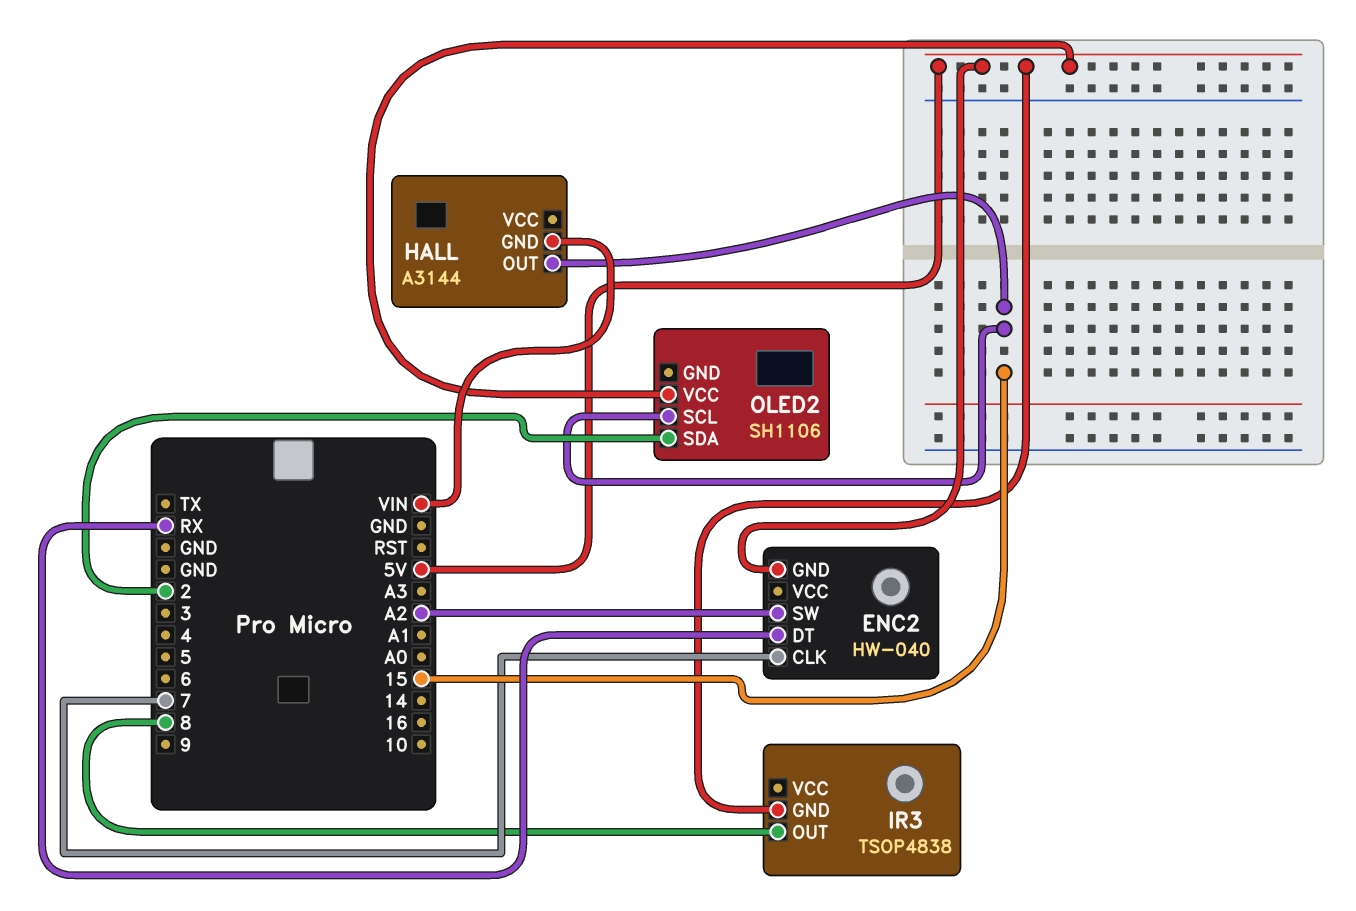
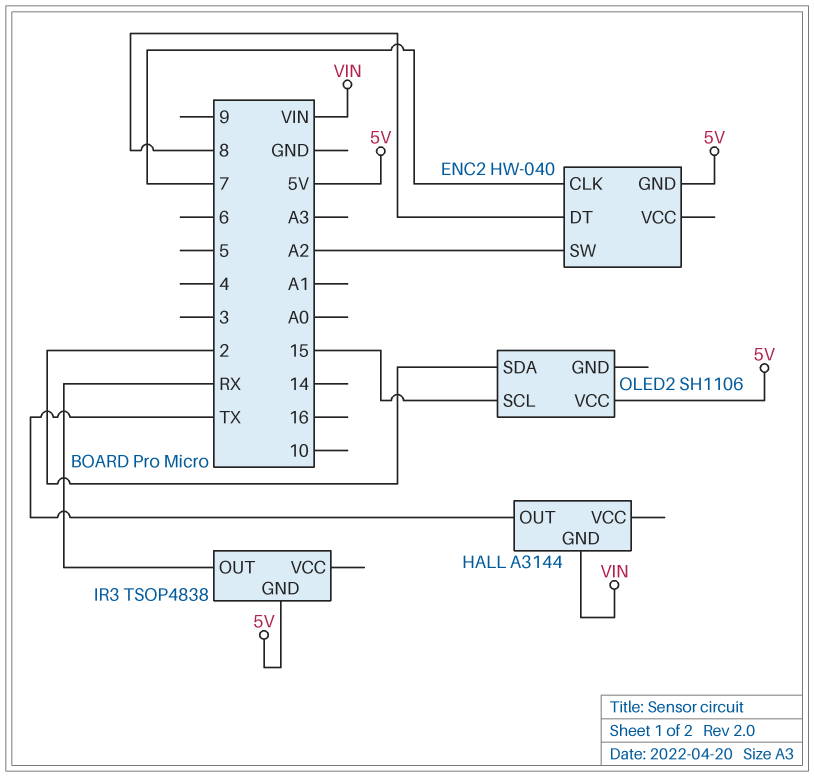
ENC2 pin DT: RX -> 8
HALL pin OUT: 15 -> TX
IR3 pin OUT: 8 -> RX

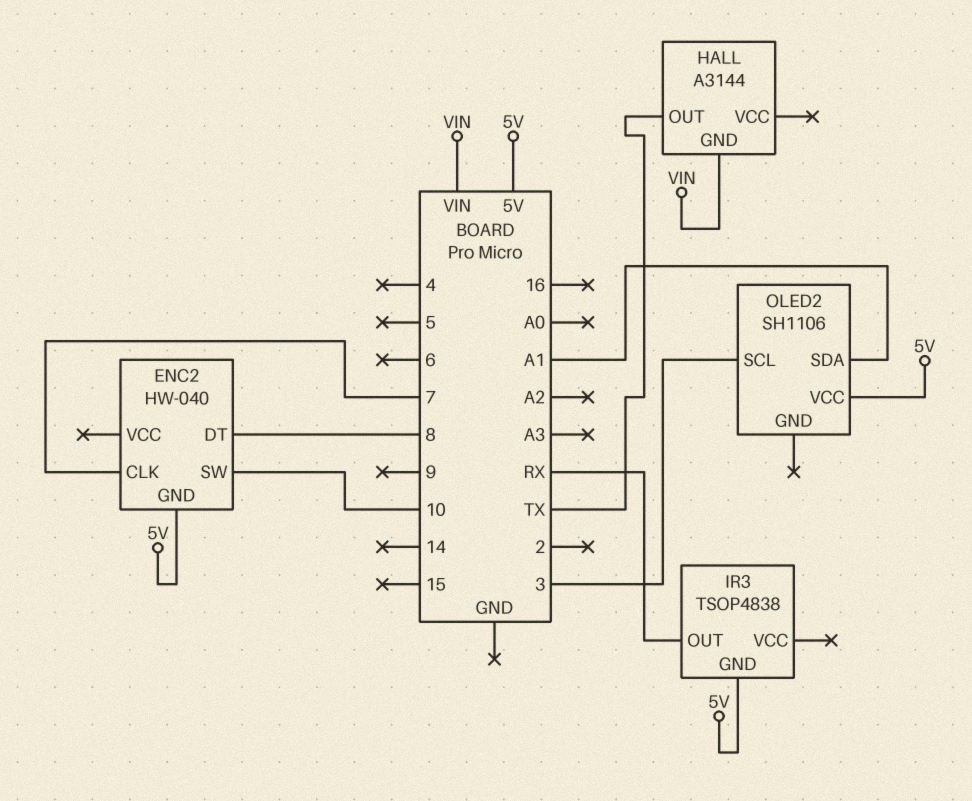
ENC2 pin SW: A2 -> 10
OLED2 pin SCL: 15 -> 3
OLED2 pin SDA: 2 -> A1

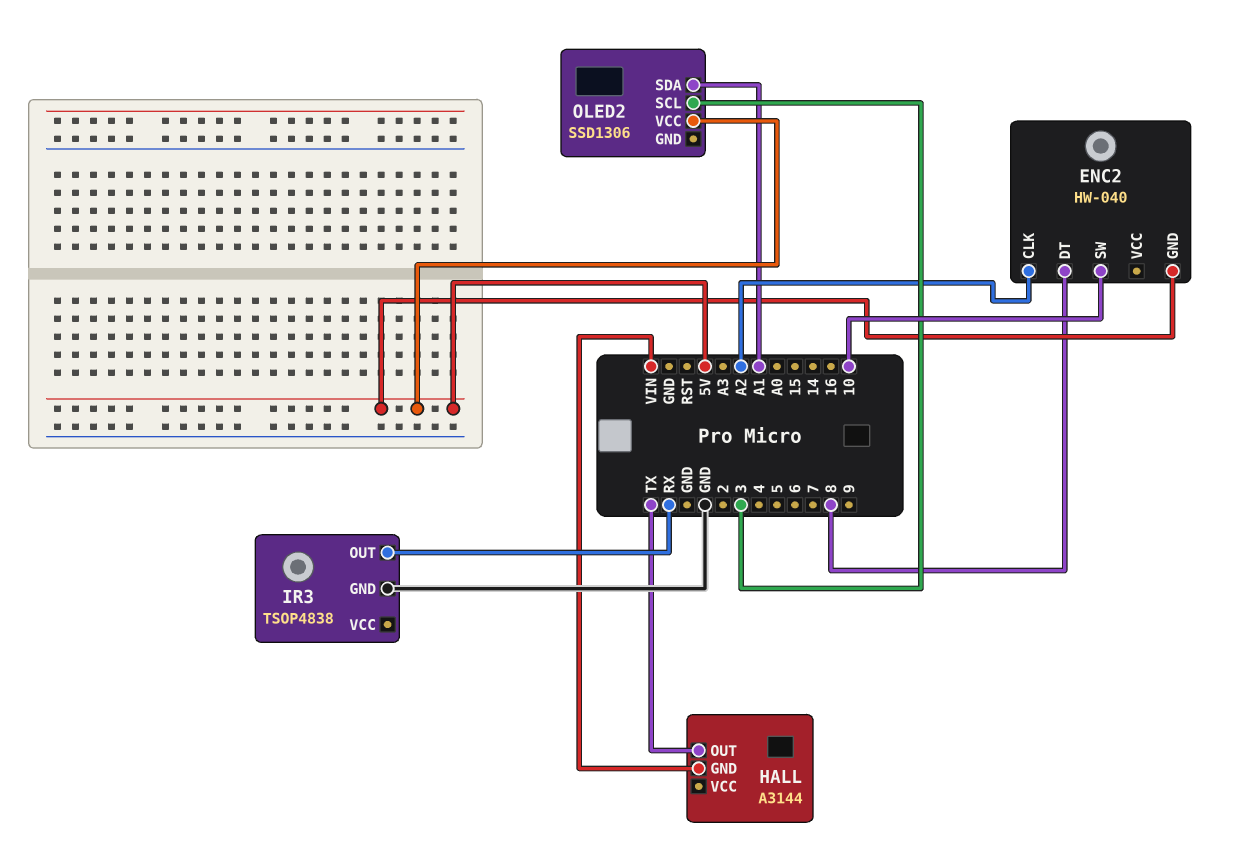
ENC2 pin CLK: 7 -> A2
IR3 pin GND: 5V -> GND
OLED2: SH1106 -> SSD1306

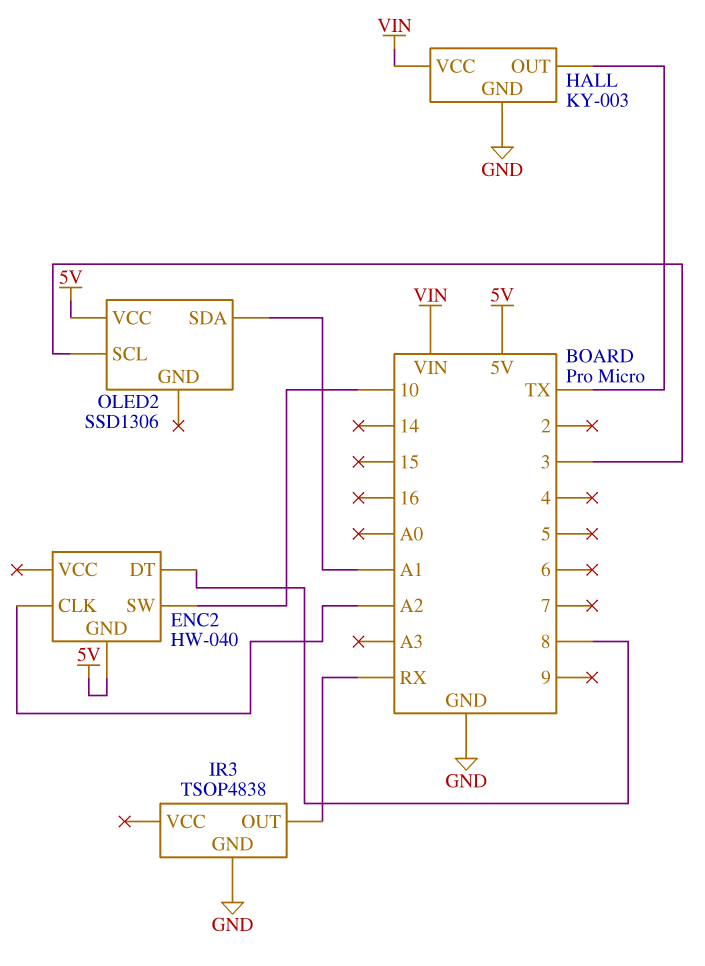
HALL: A3144 -> KY-003
HALL pin GND: VIN -> GND
HALL pin VCC: none -> VIN

